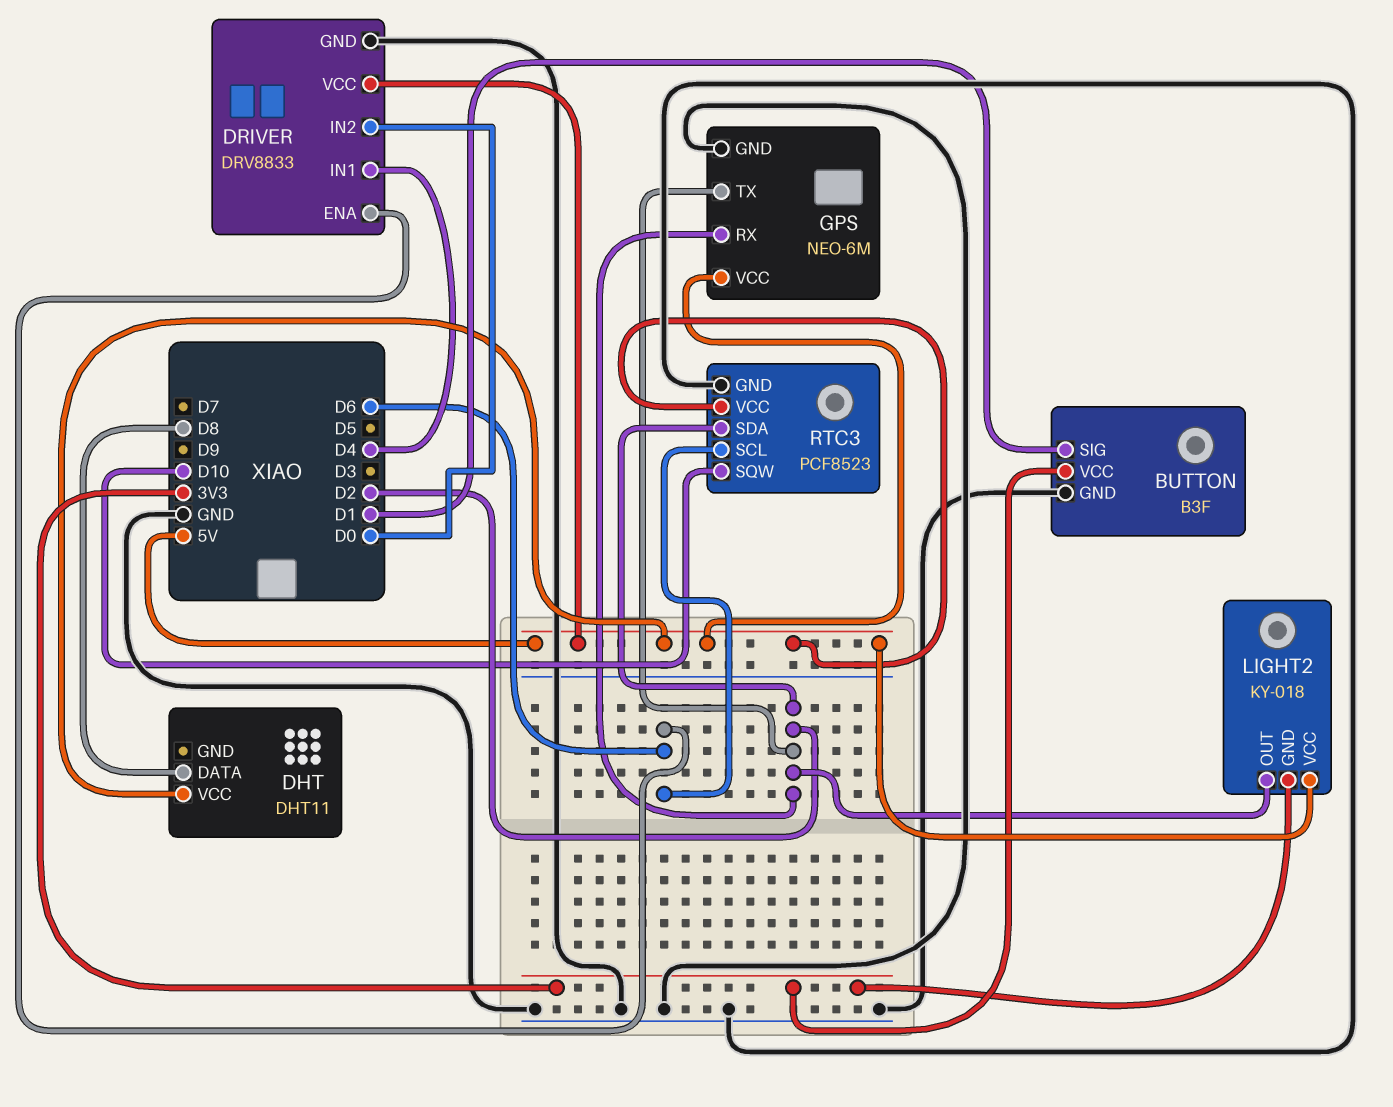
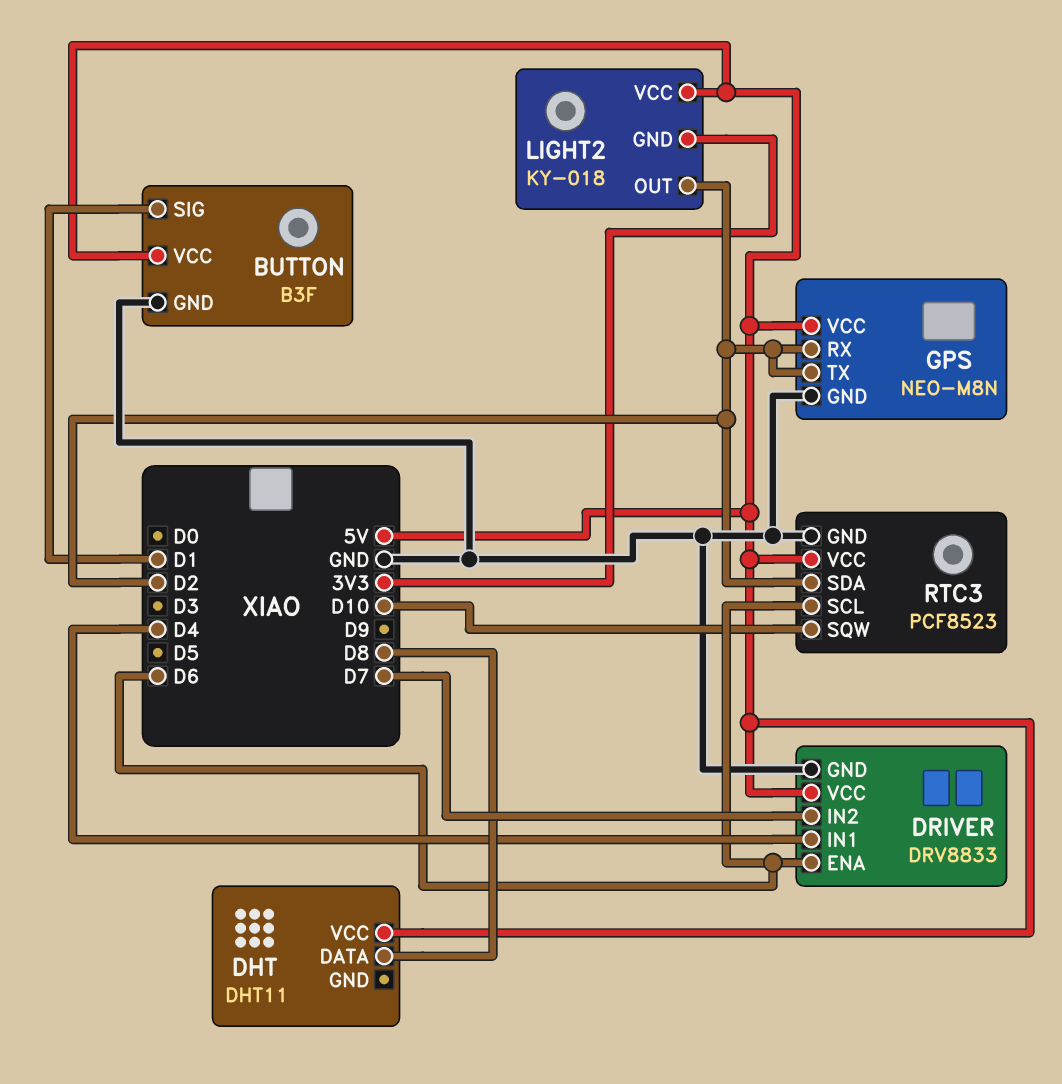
BUTTON pin VCC: 3V3 -> 5V
DRIVER pin IN2: D0 -> D7
GPS: NEO-6M -> NEO-M8N

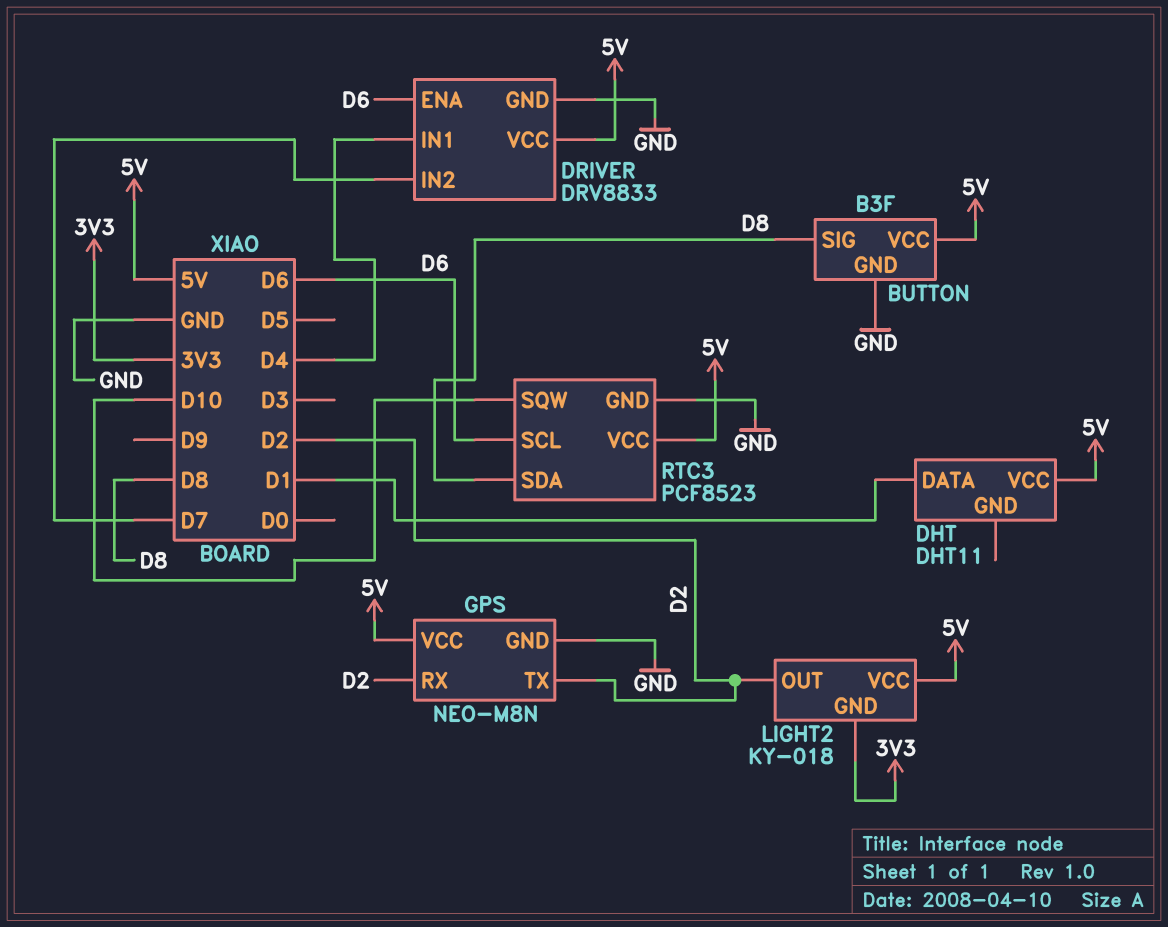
BUTTON pin SIG: D1 -> D8
DHT pin DATA: D8 -> D1
RTC3 pin SDA: D2 -> D8

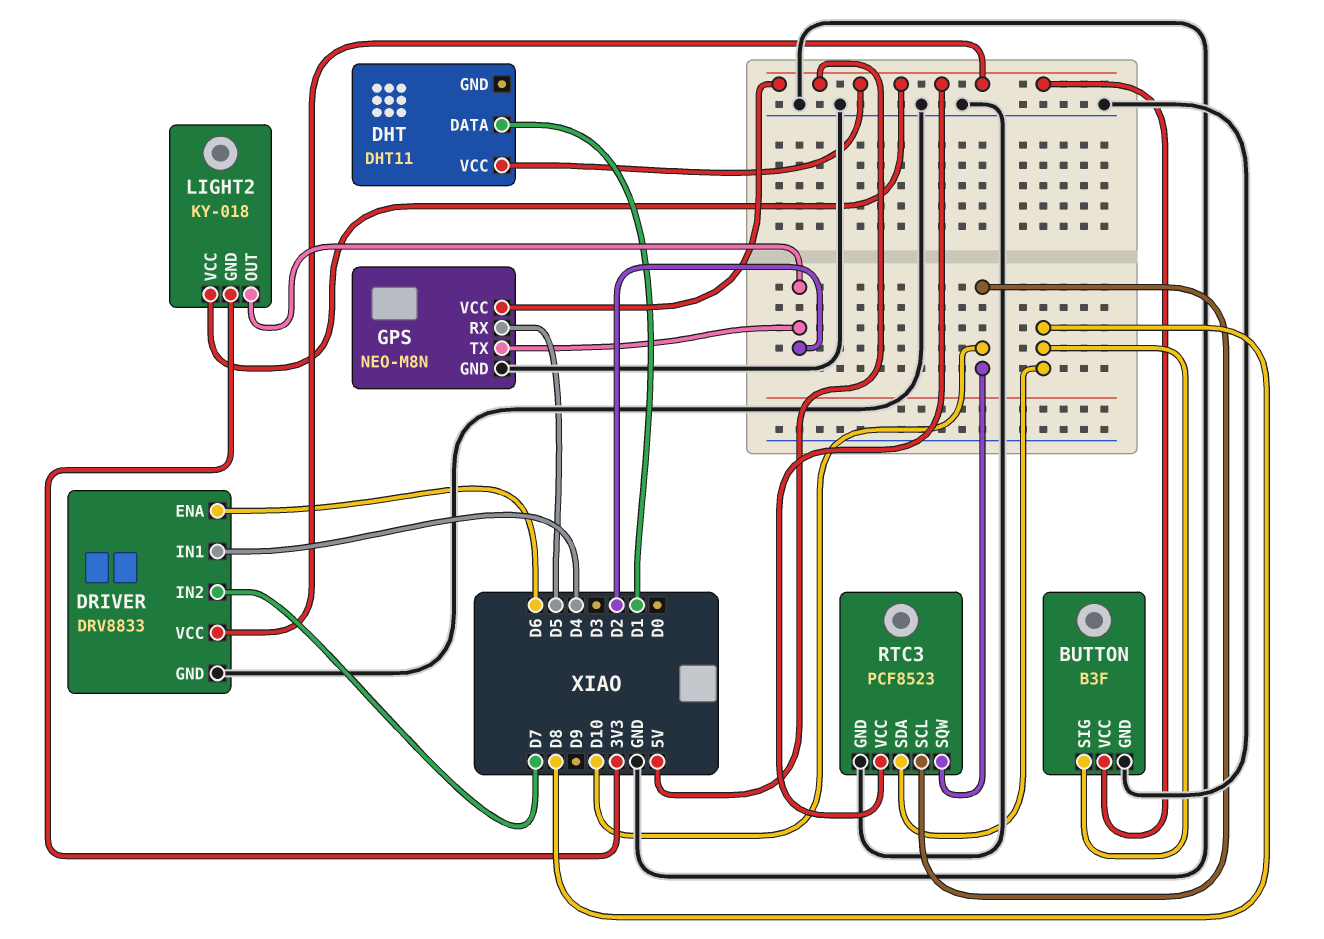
GPS pin RX: D2 -> D5
RTC3 pin SCL: D6 -> D10

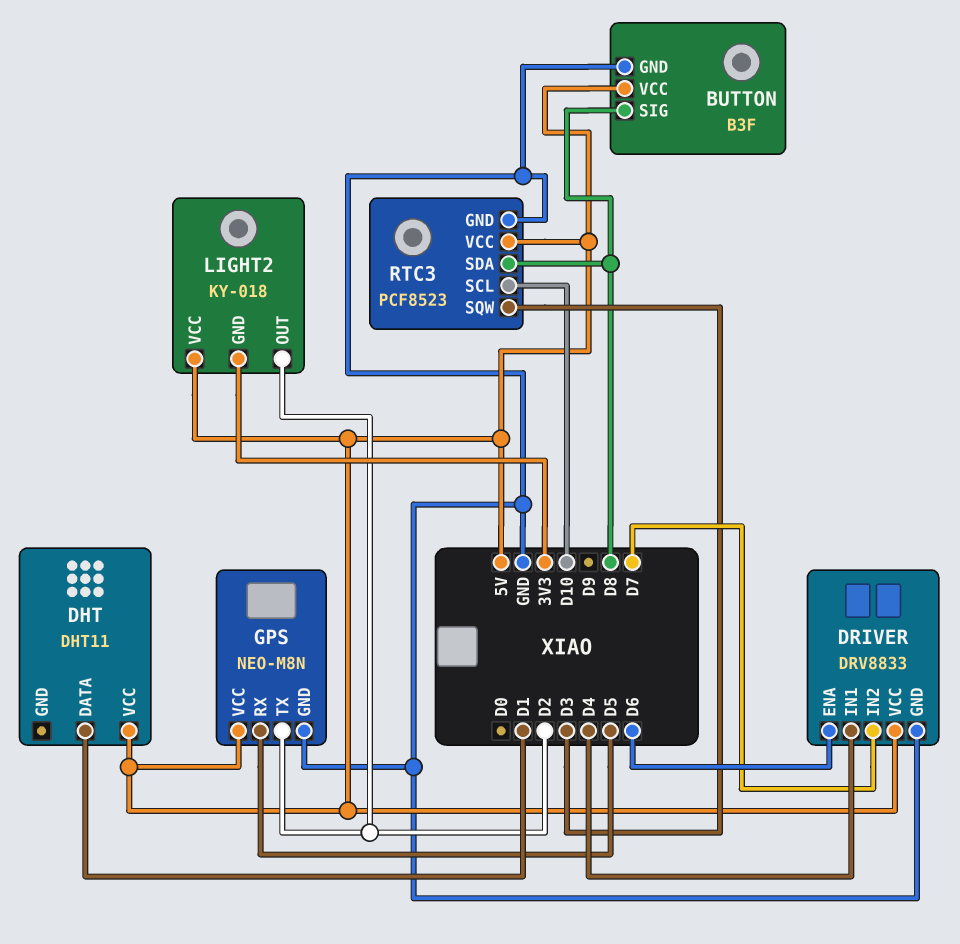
RTC3 pin SQW: D10 -> D3

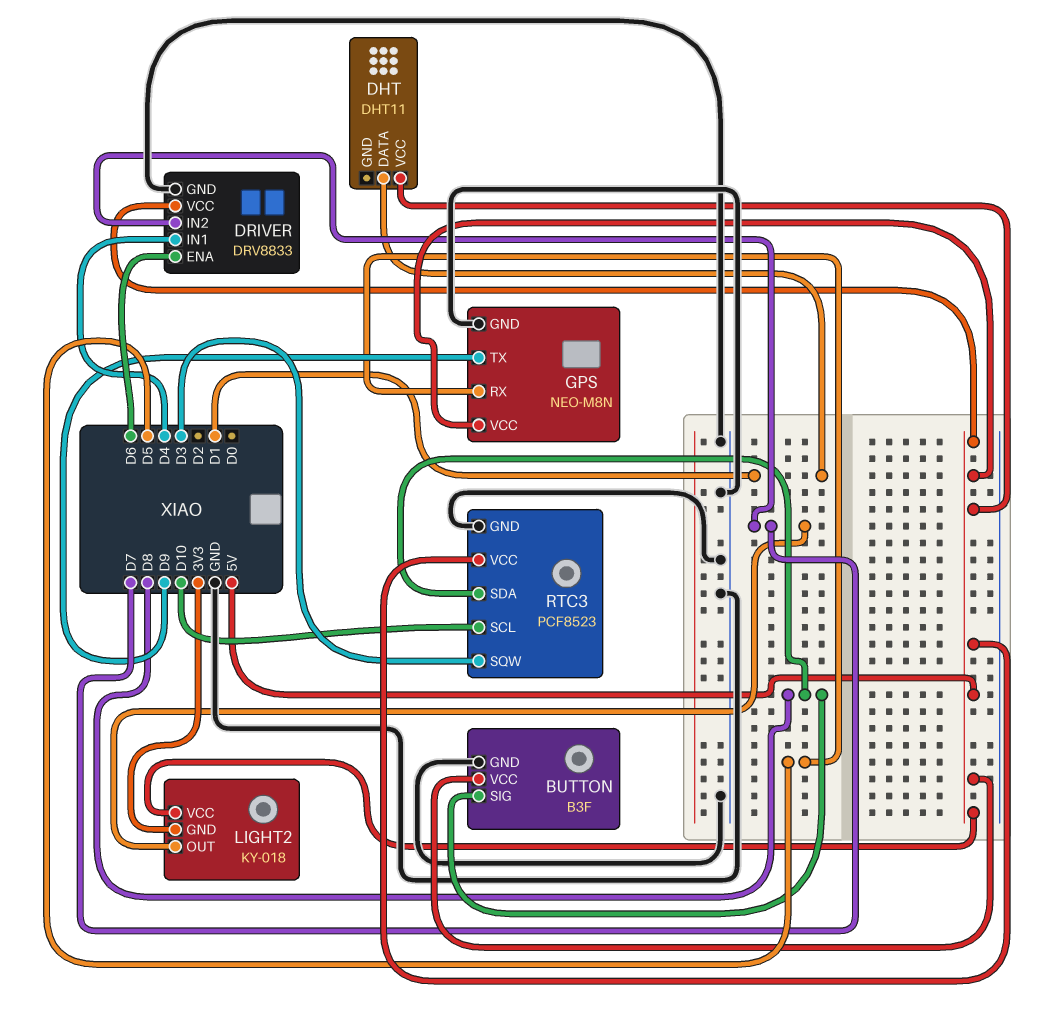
GPS pin TX: D2 -> D9
LIGHT2 pin OUT: D2 -> D7

